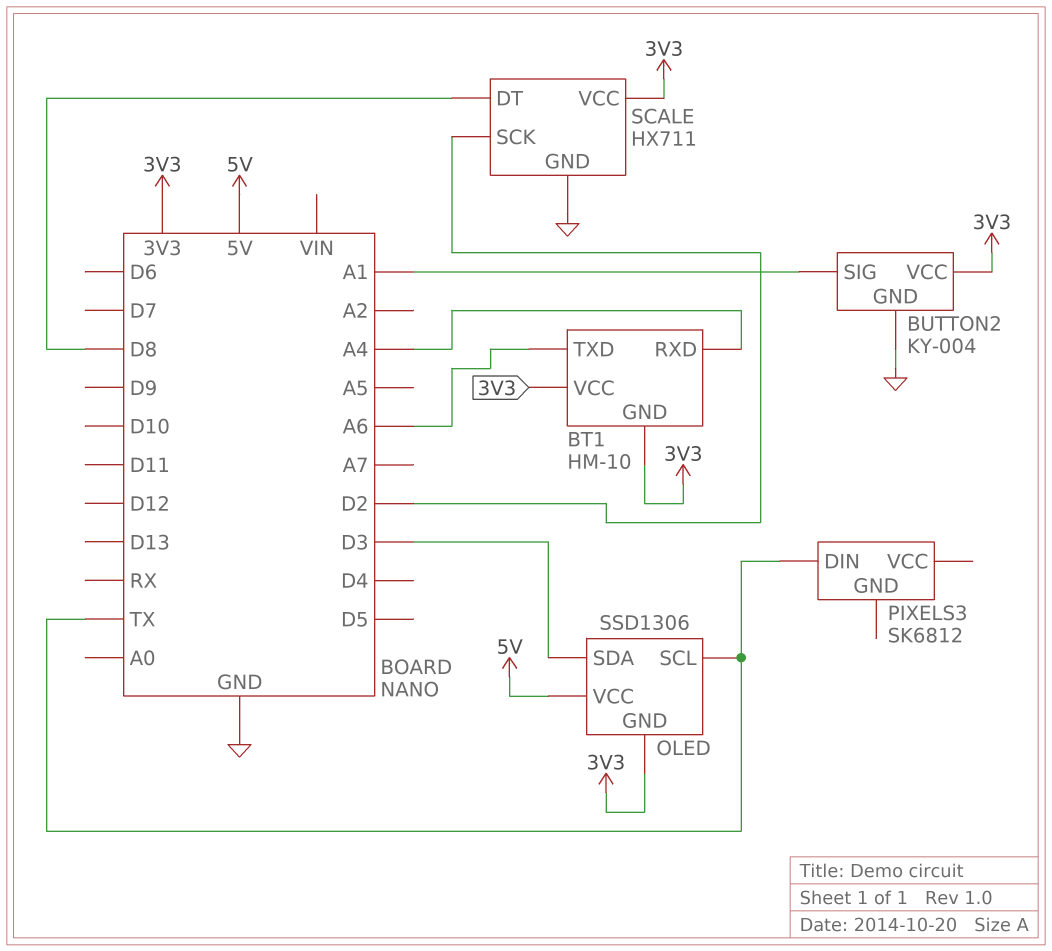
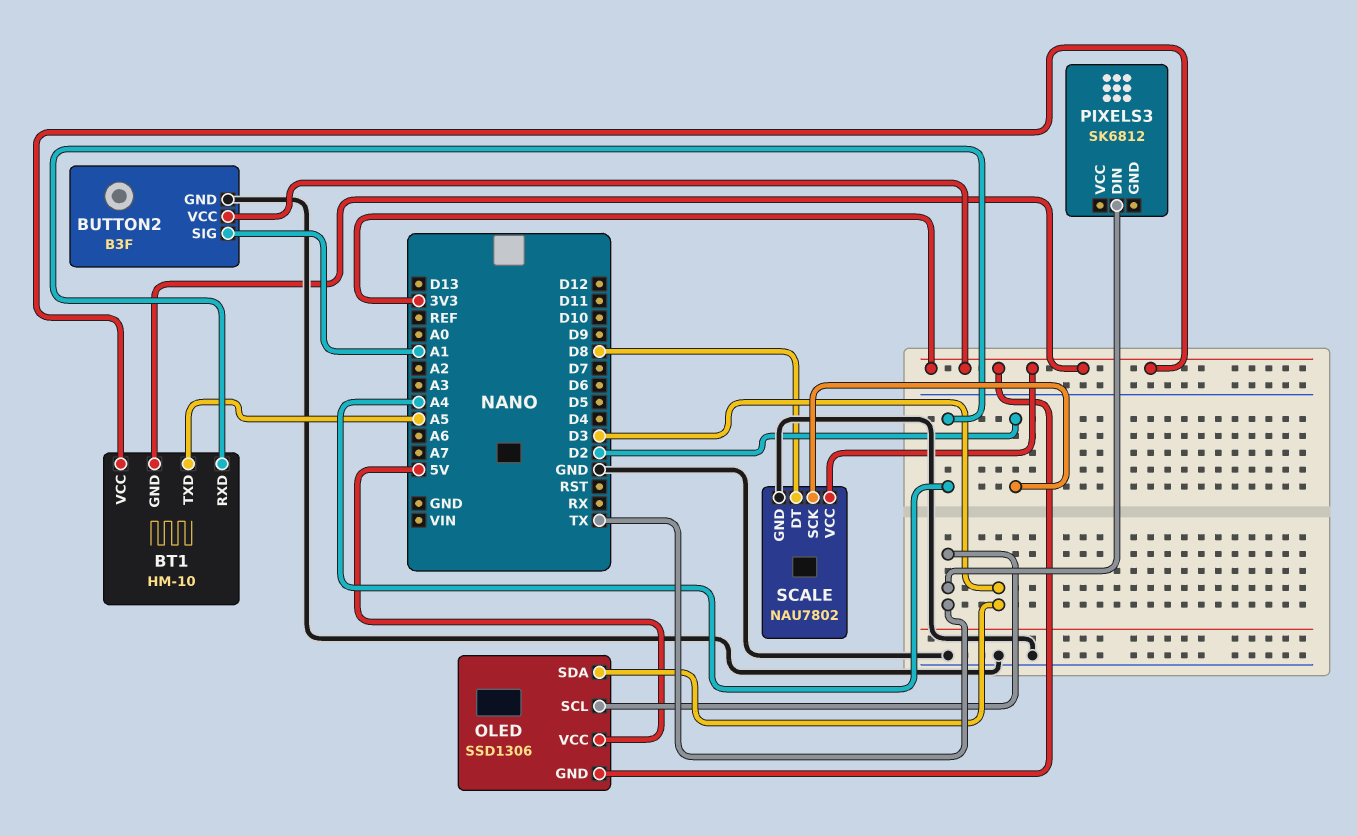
BT1 pin TXD: A6 -> A5
BUTTON2: KY-004 -> B3F
SCALE: HX711 -> NAU7802

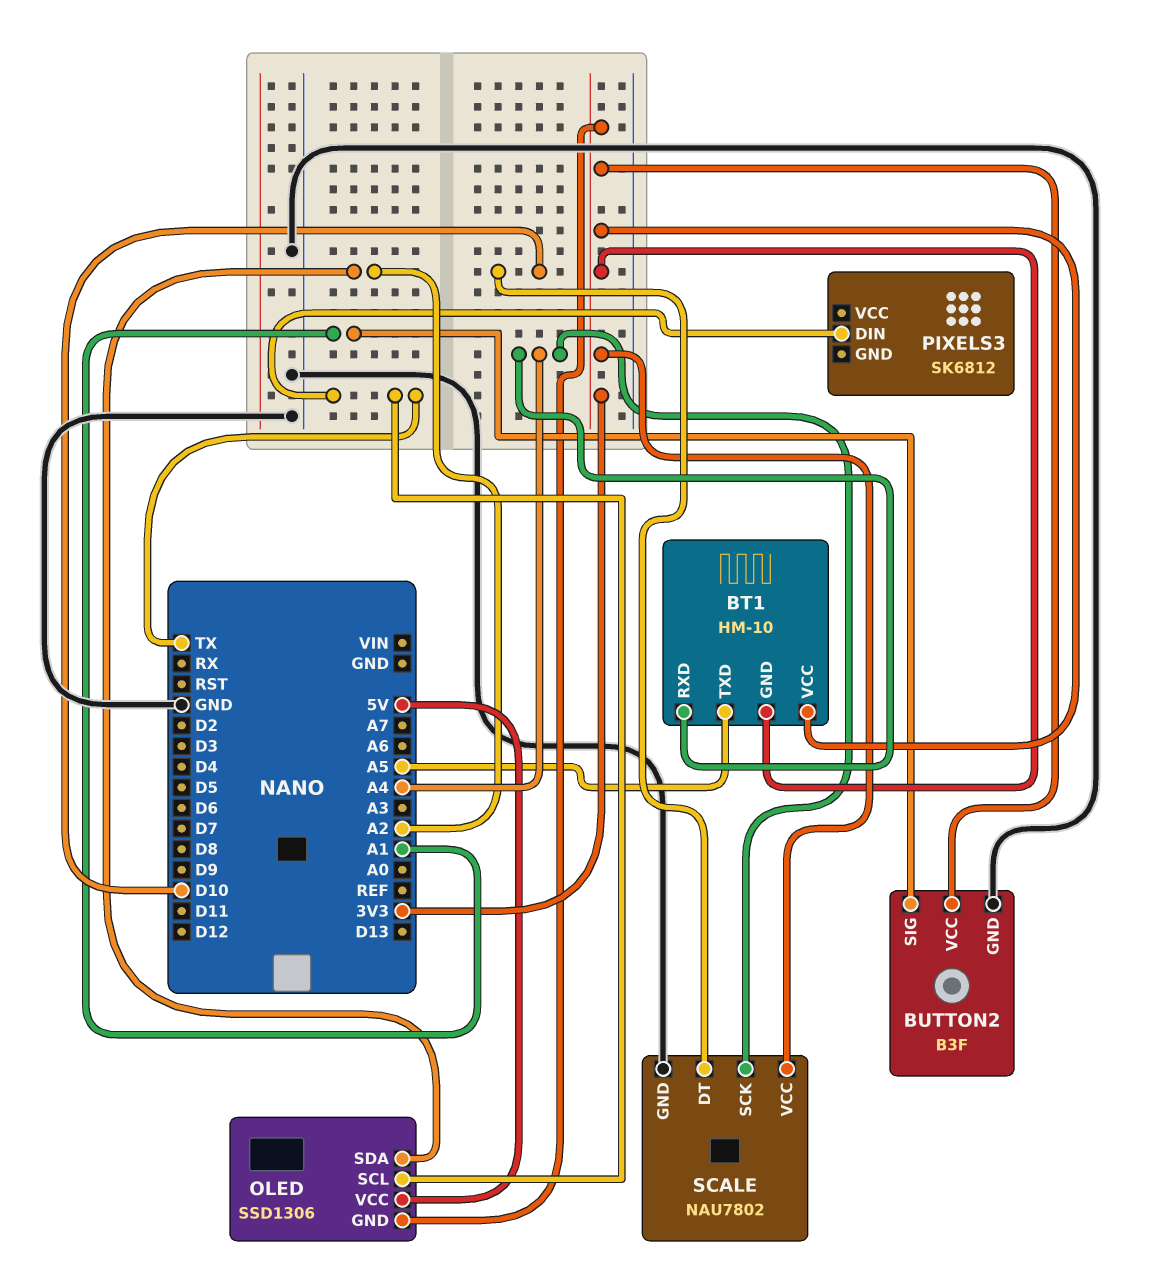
OLED pin SDA: D3 -> A2
SCALE pin DT: D8 -> D10
SCALE pin SCK: D2 -> A4

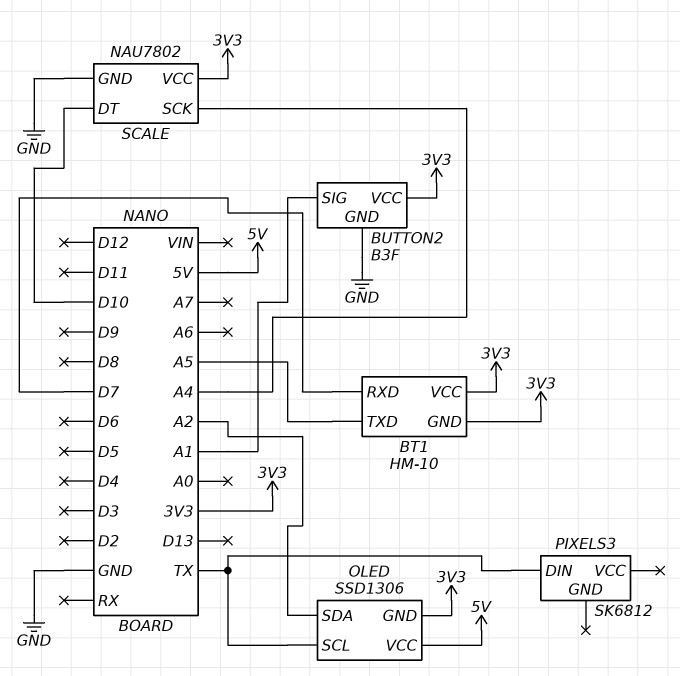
BT1 pin RXD: A4 -> D7

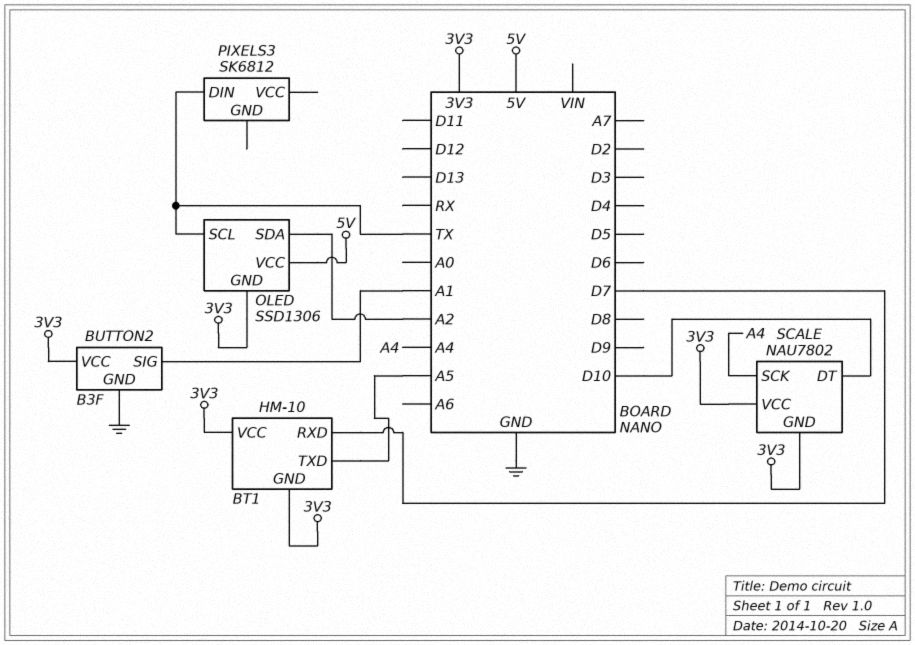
SCALE pin GND: GND -> 3V3

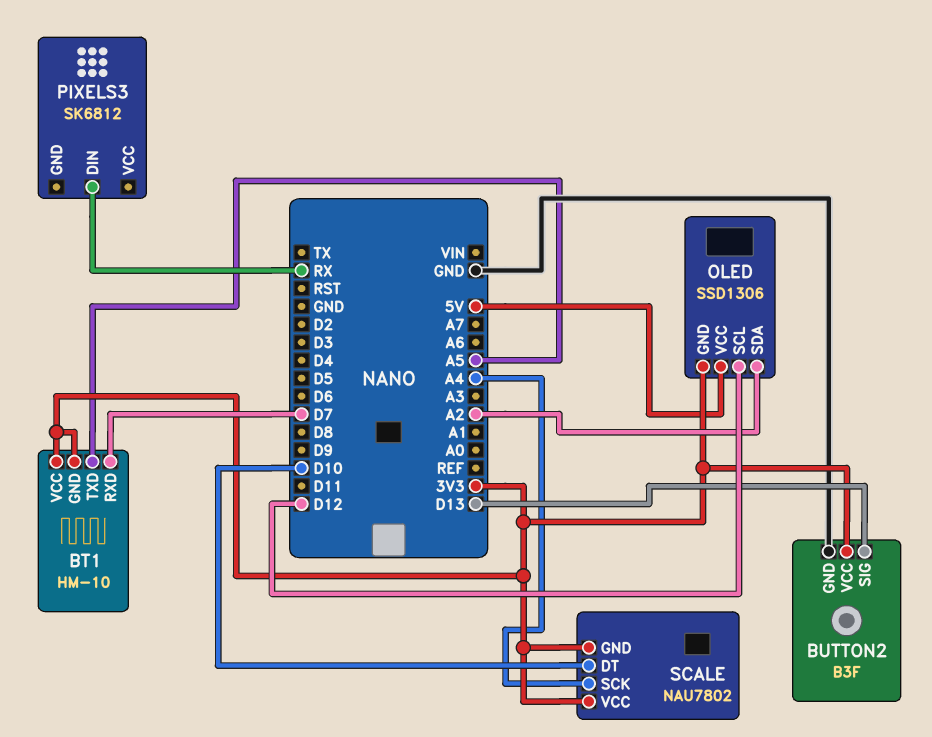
BUTTON2 pin SIG: A1 -> D13
OLED pin SCL: TX -> D12
PIXELS3 pin DIN: TX -> RX

